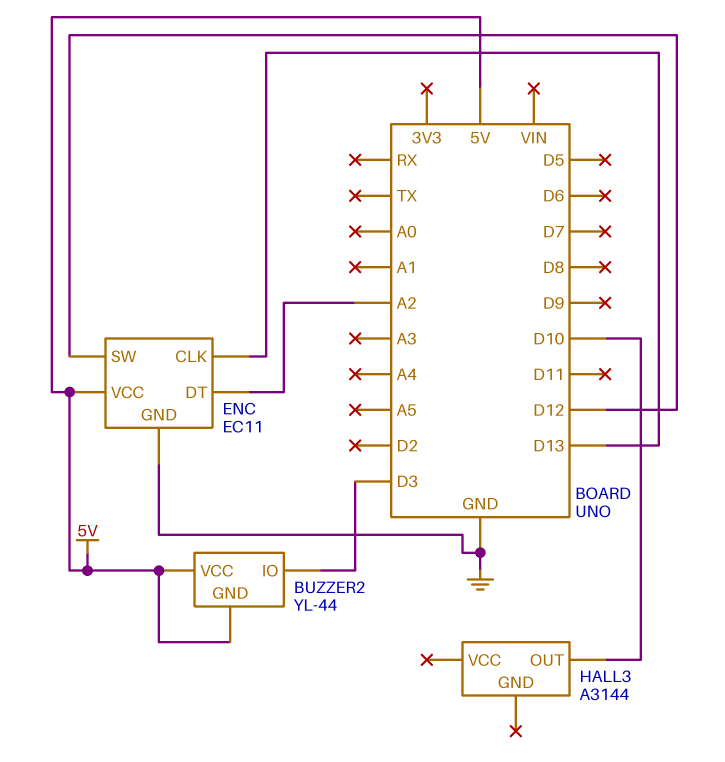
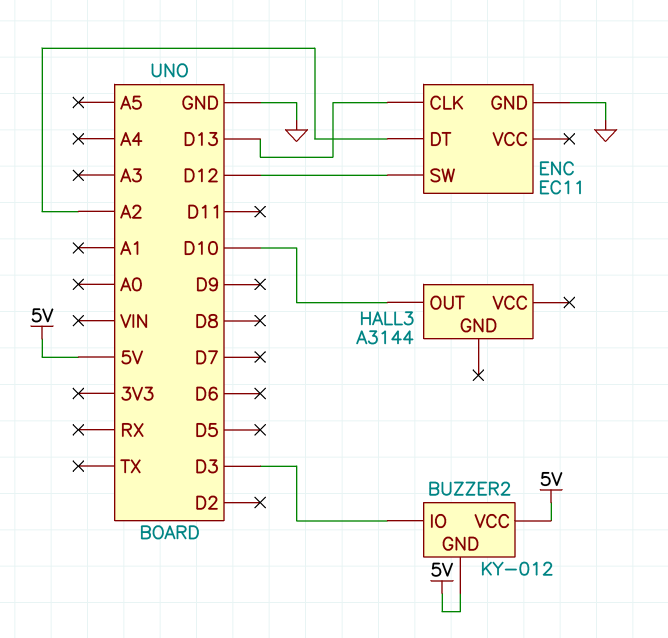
BUZZER2: YL-44 -> KY-012
ENC pin VCC: 5V -> none

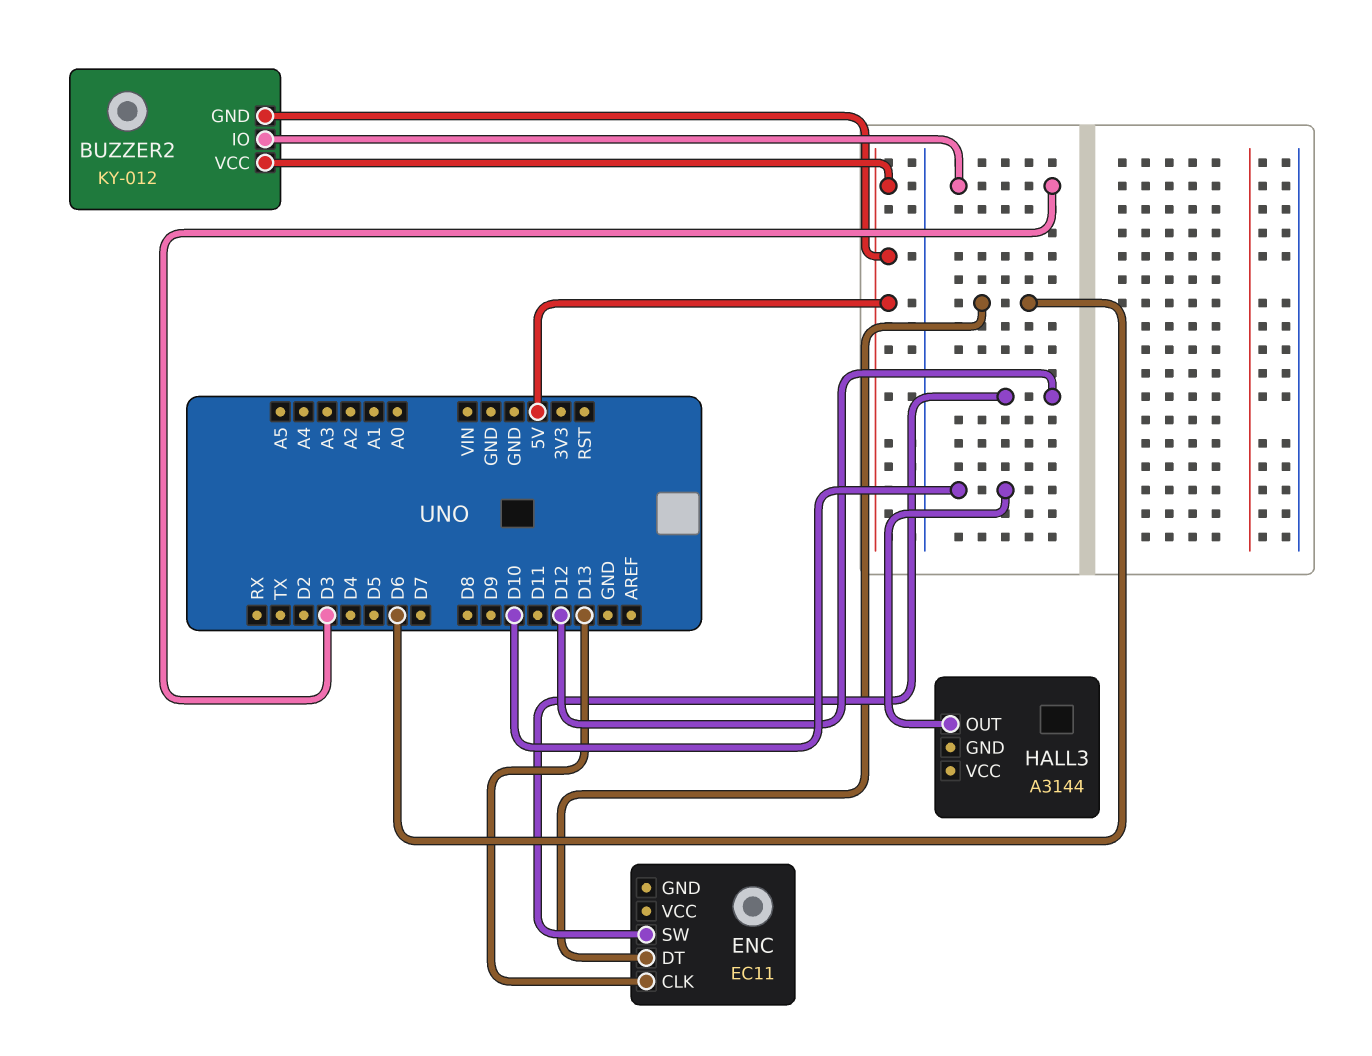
ENC pin DT: A2 -> D6
ENC pin GND: GND -> none

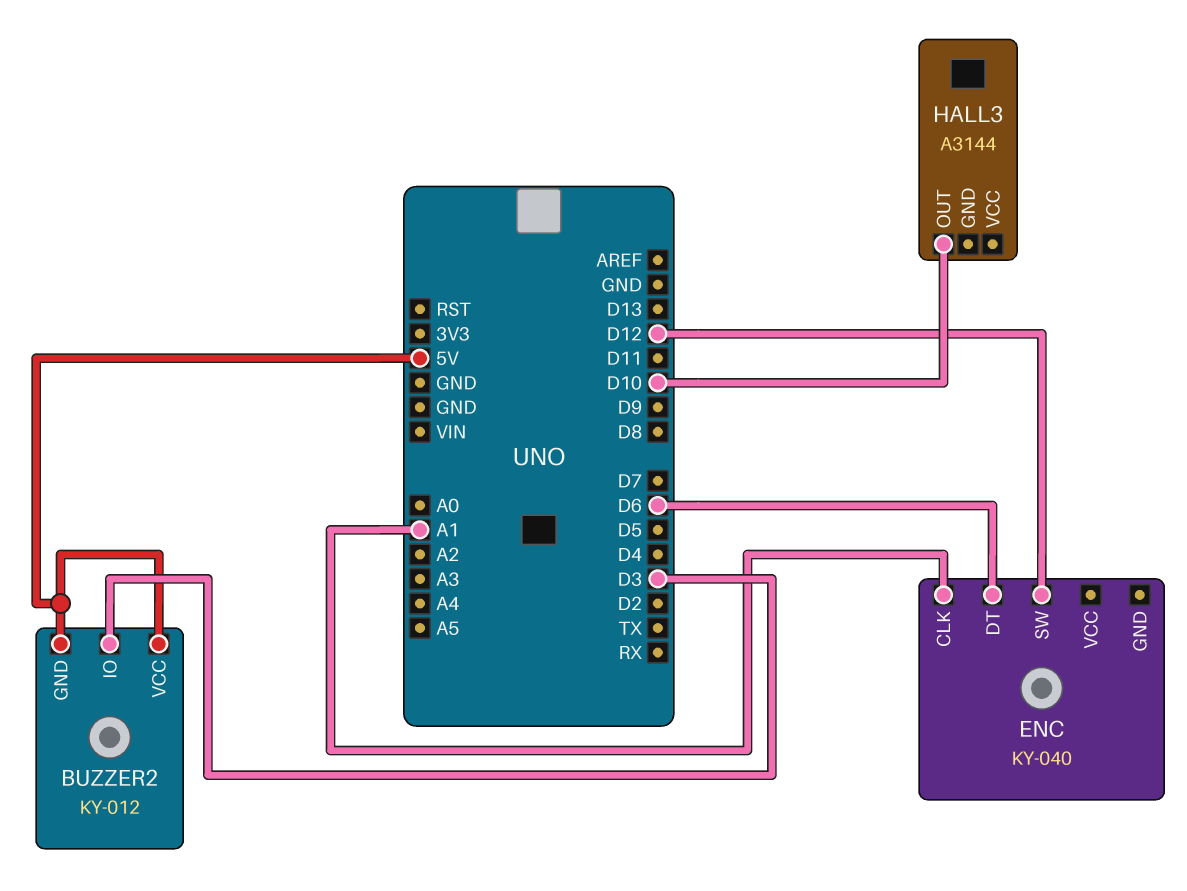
ENC: EC11 -> KY-040
ENC pin CLK: D13 -> A1

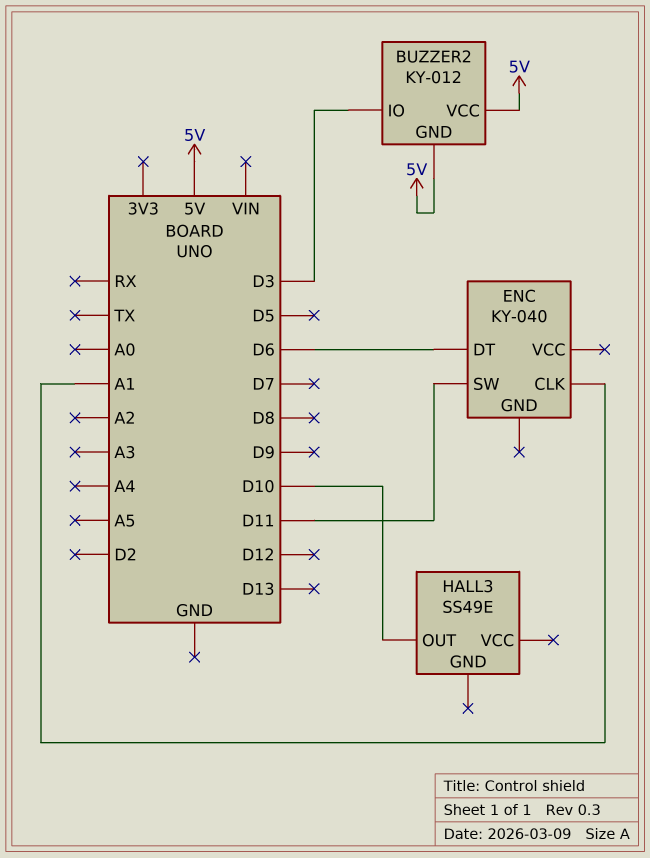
ENC pin SW: D12 -> D11
HALL3: A3144 -> SS49E

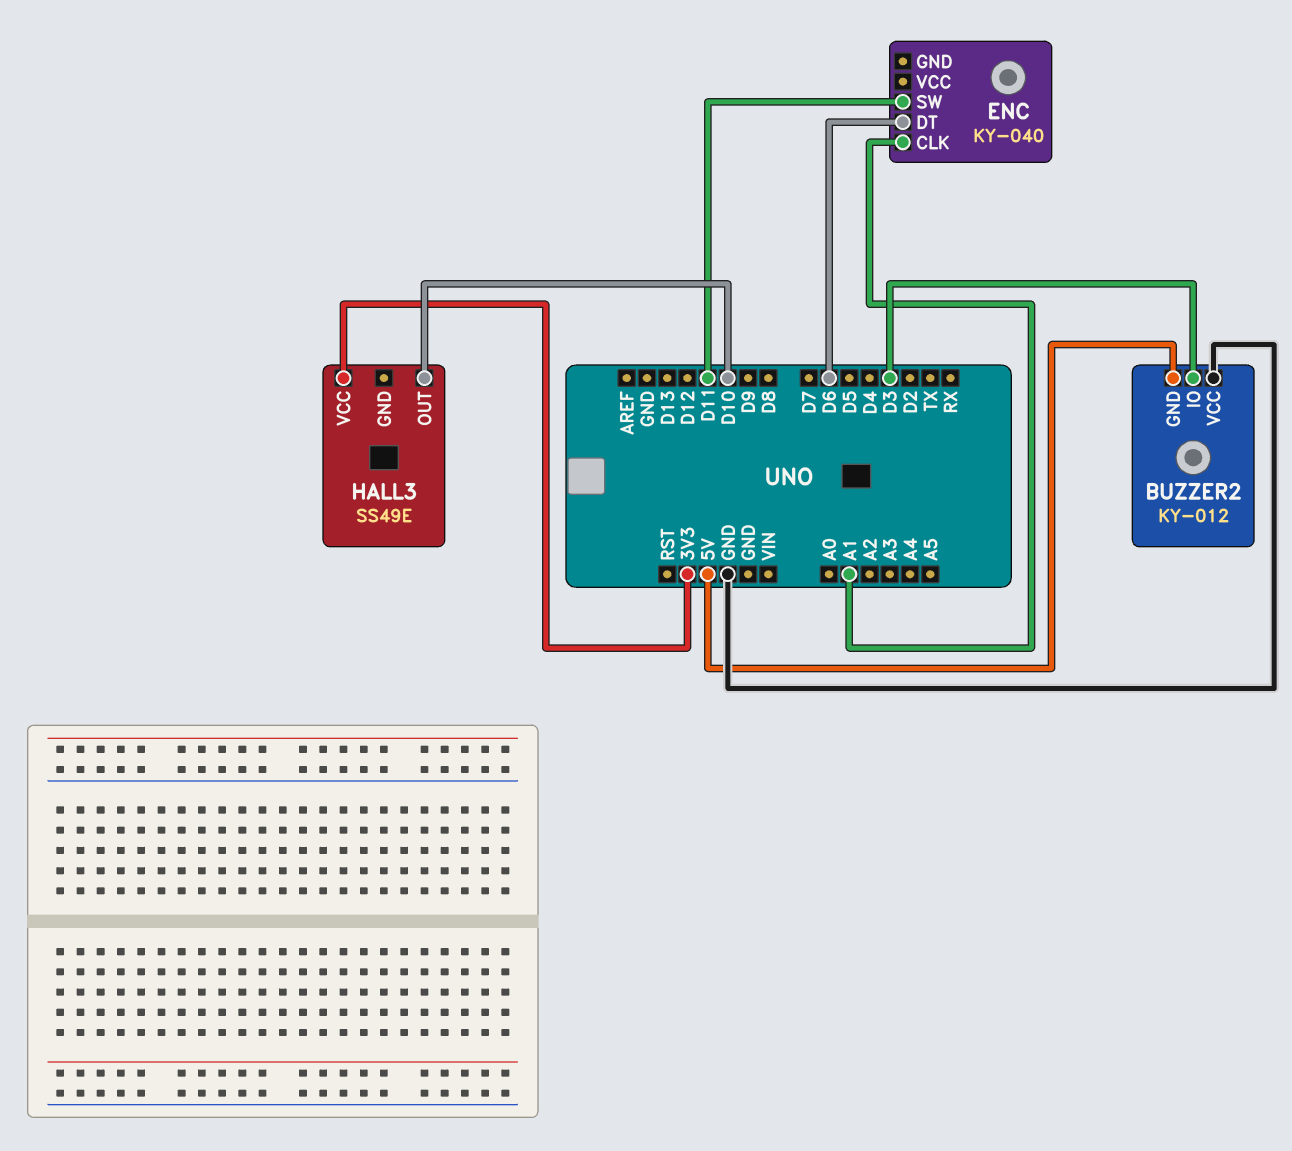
BUZZER2 pin VCC: 5V -> GND
HALL3 pin VCC: none -> 3V3

